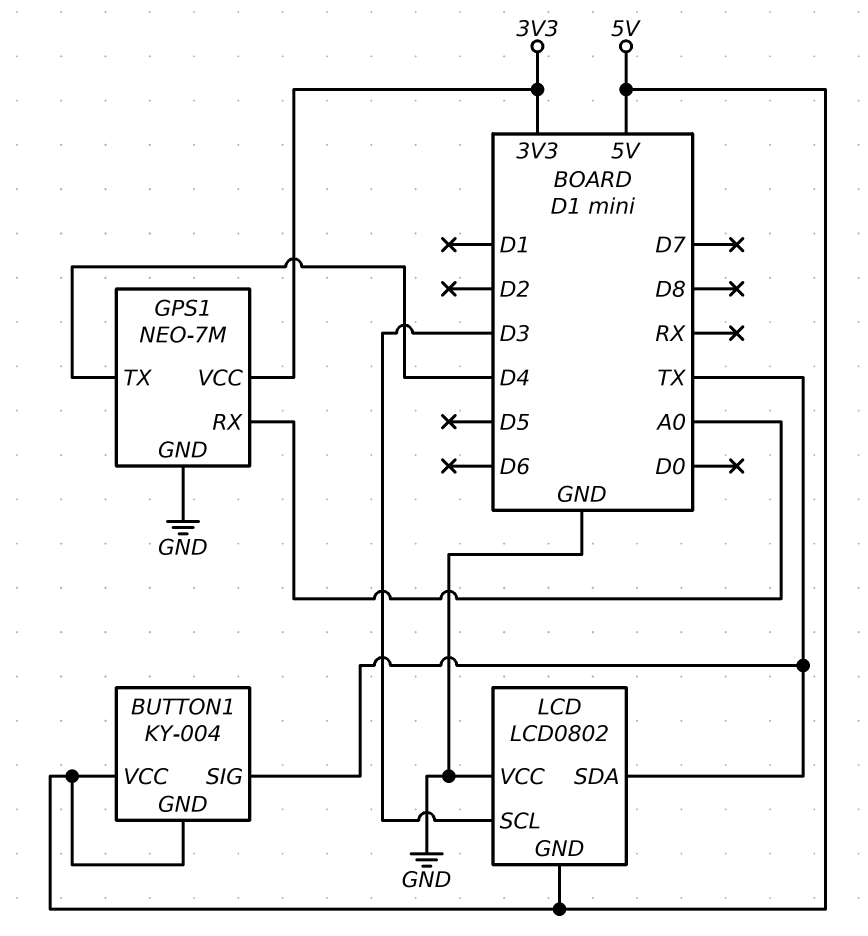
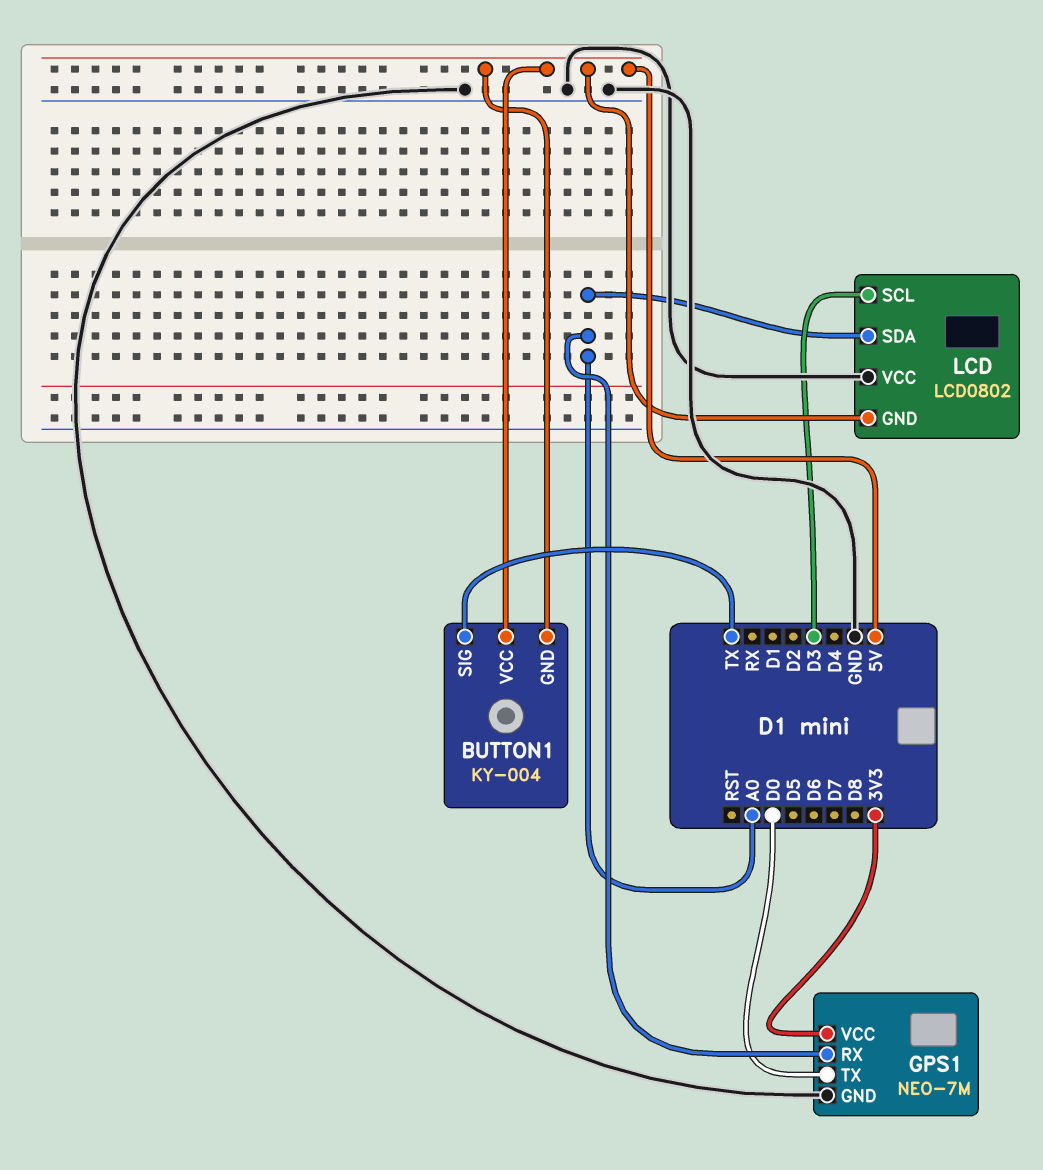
GPS1 pin TX: D4 -> D0
LCD pin SDA: TX -> A0

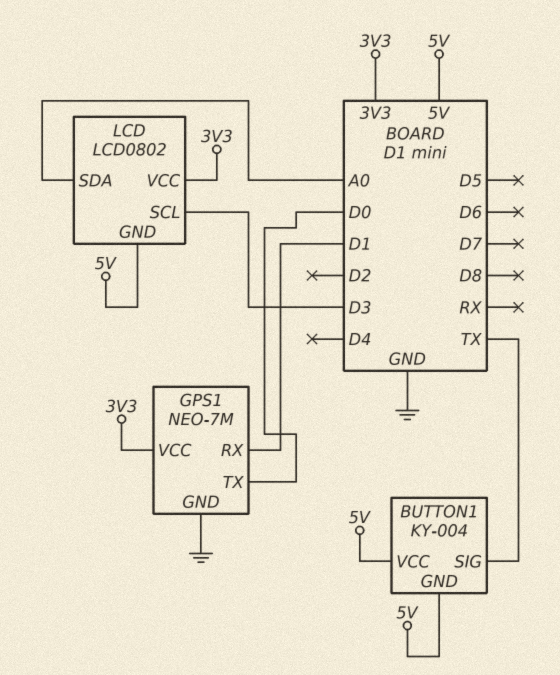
GPS1 pin RX: A0 -> D1
LCD pin VCC: GND -> 3V3

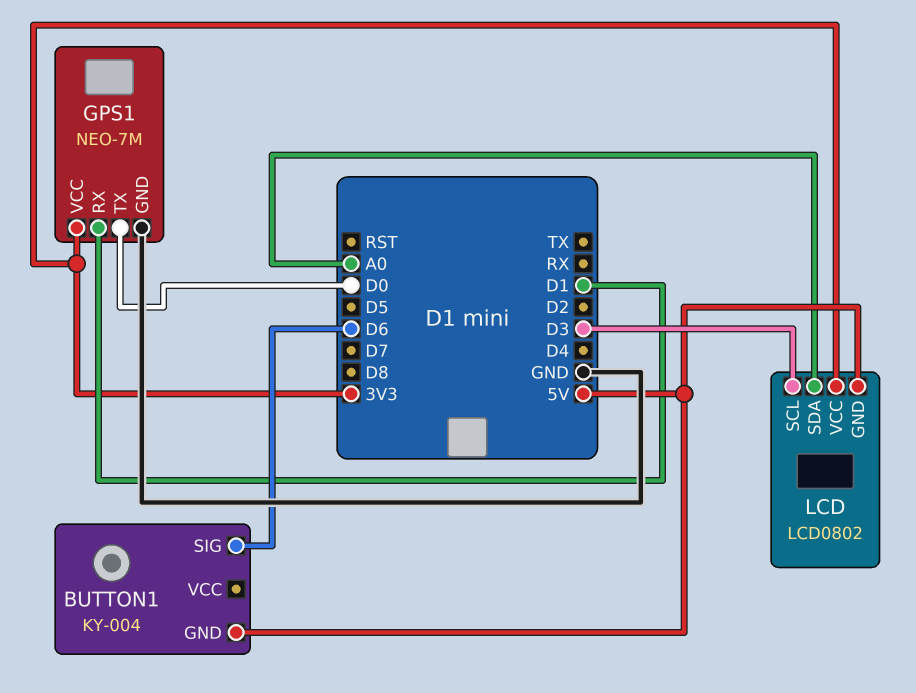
BUTTON1 pin SIG: TX -> D6
BUTTON1 pin VCC: 5V -> none

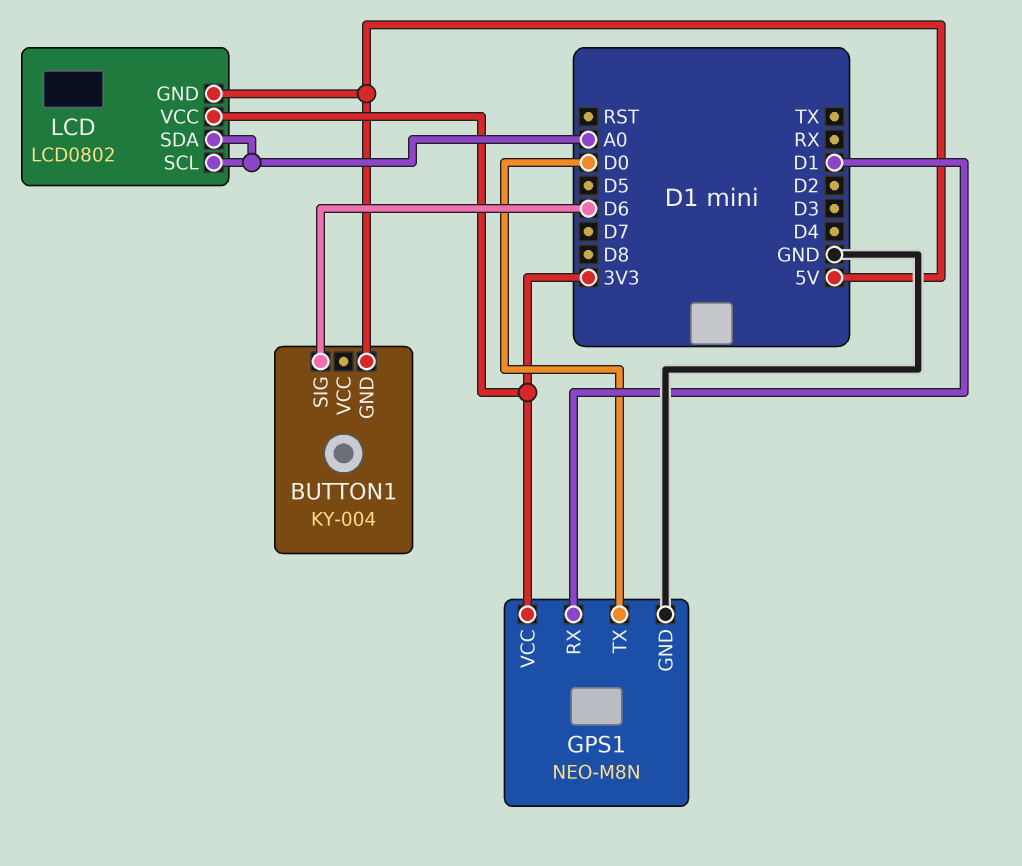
GPS1: NEO-7M -> NEO-M8N
LCD pin SCL: D3 -> A0

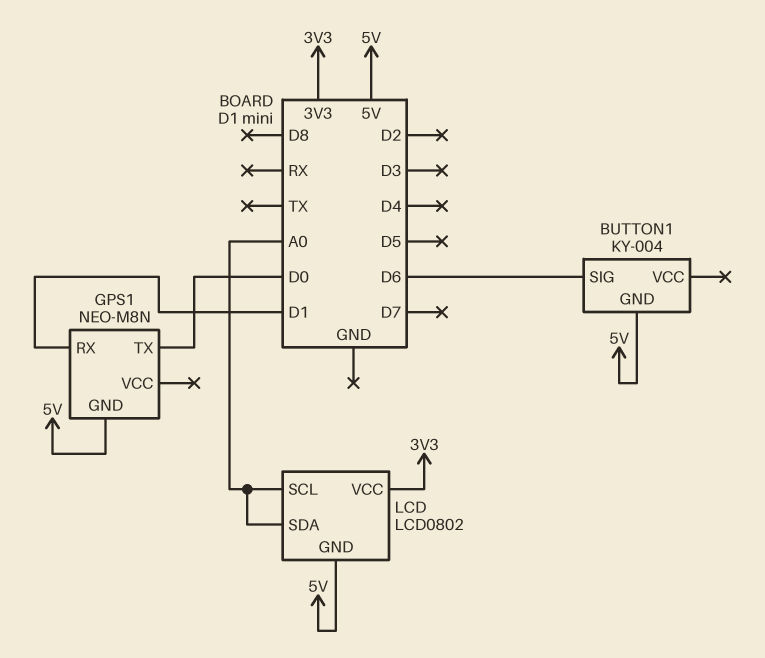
GPS1 pin GND: GND -> 5V
GPS1 pin VCC: 3V3 -> none

